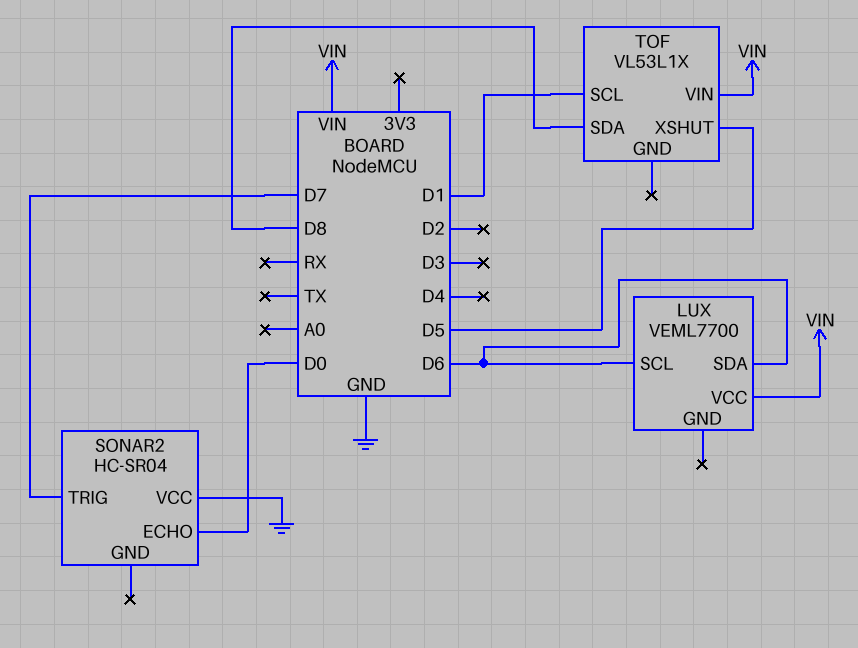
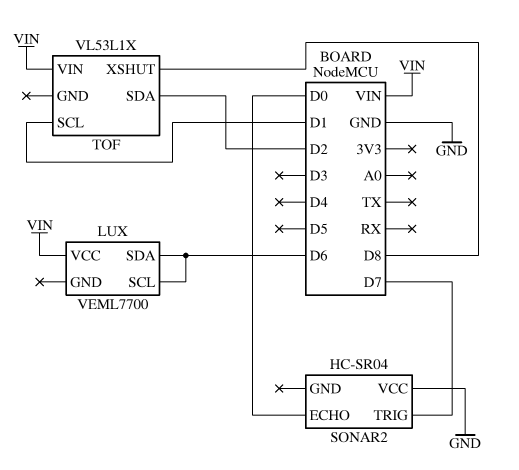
TOF pin SDA: D8 -> D2
TOF pin XSHUT: D5 -> D8

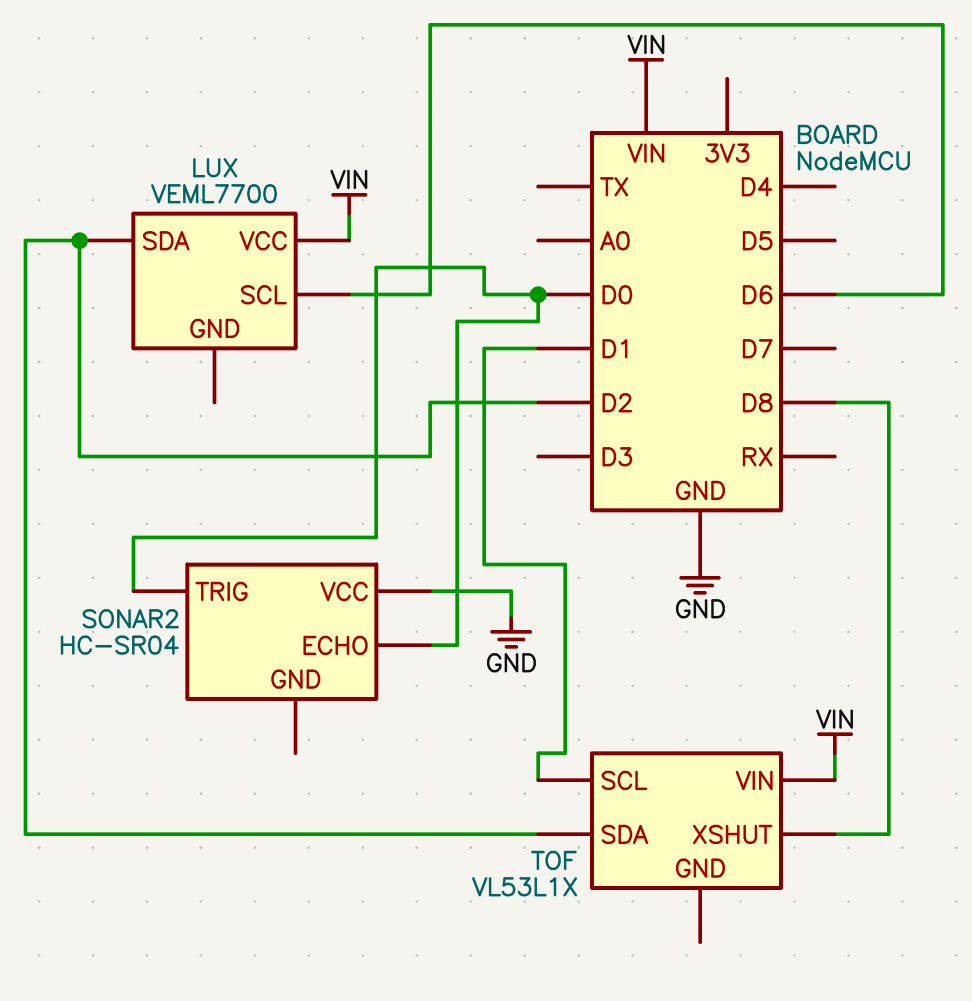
LUX pin SDA: D6 -> D2
SONAR2 pin TRIG: D7 -> D0

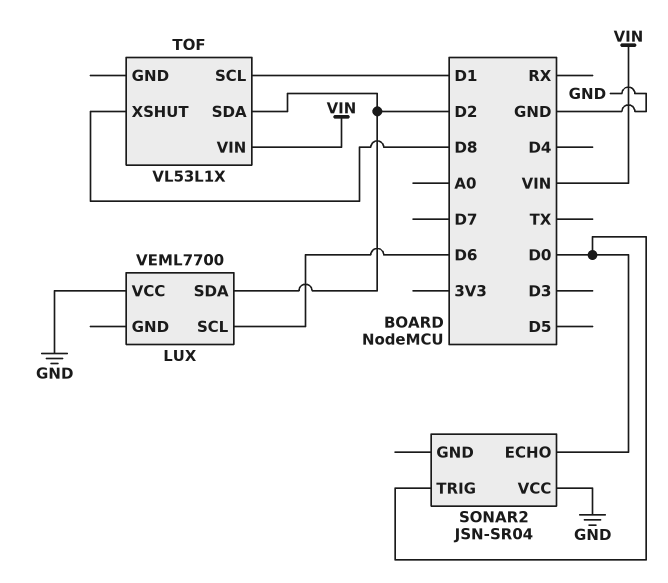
LUX pin VCC: VIN -> GND
SONAR2: HC-SR04 -> JSN-SR04

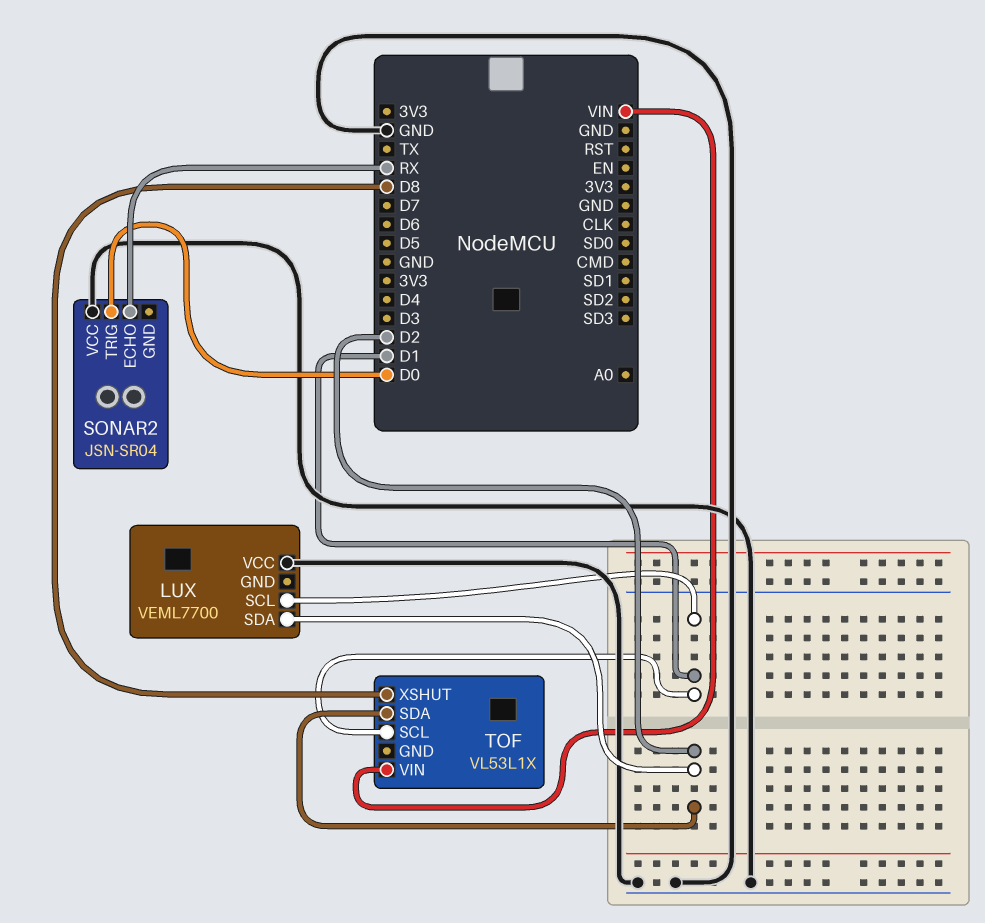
LUX pin SCL: D6 -> D1
SONAR2 pin ECHO: D0 -> RX

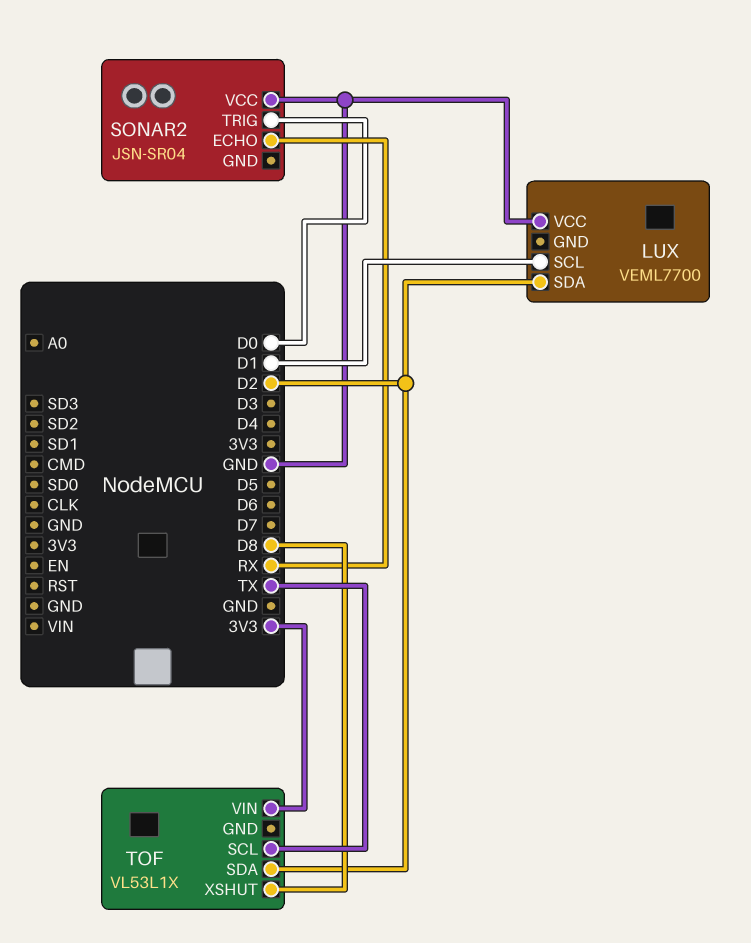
TOF pin SCL: D1 -> TX
TOF pin VIN: VIN -> 3V3

